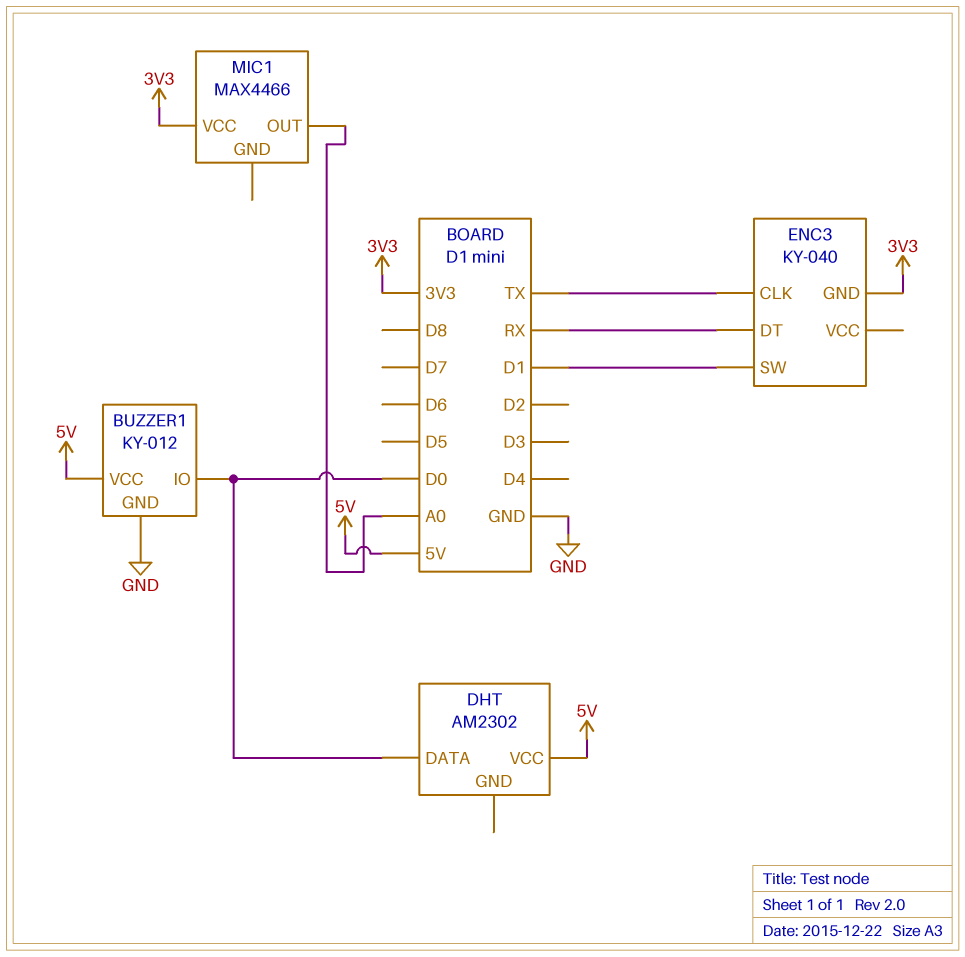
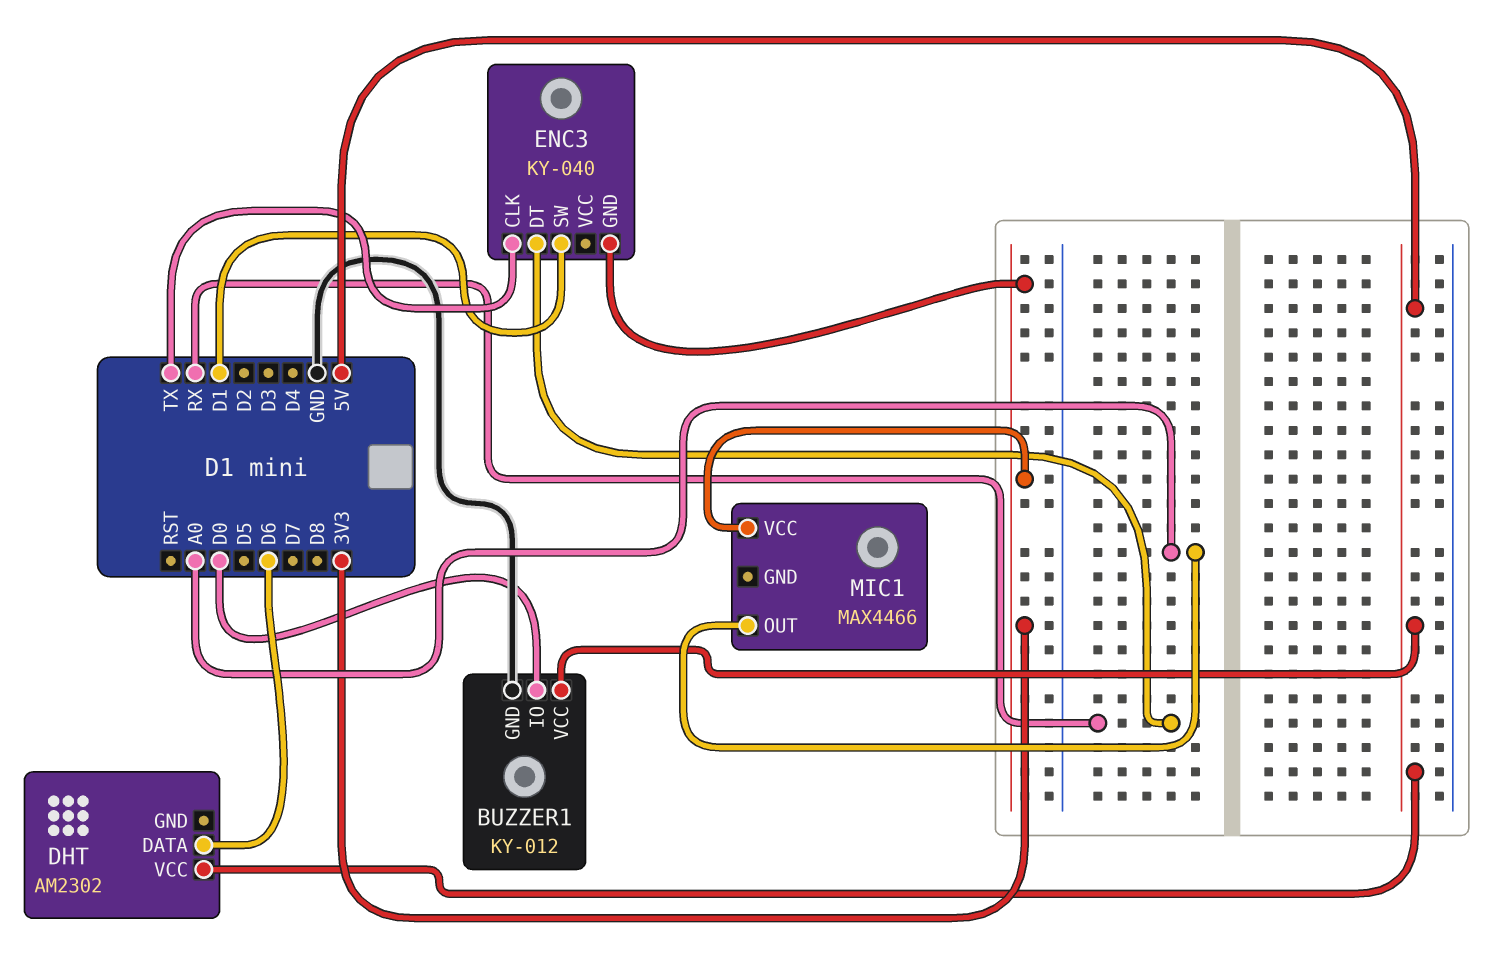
DHT pin DATA: D0 -> D6

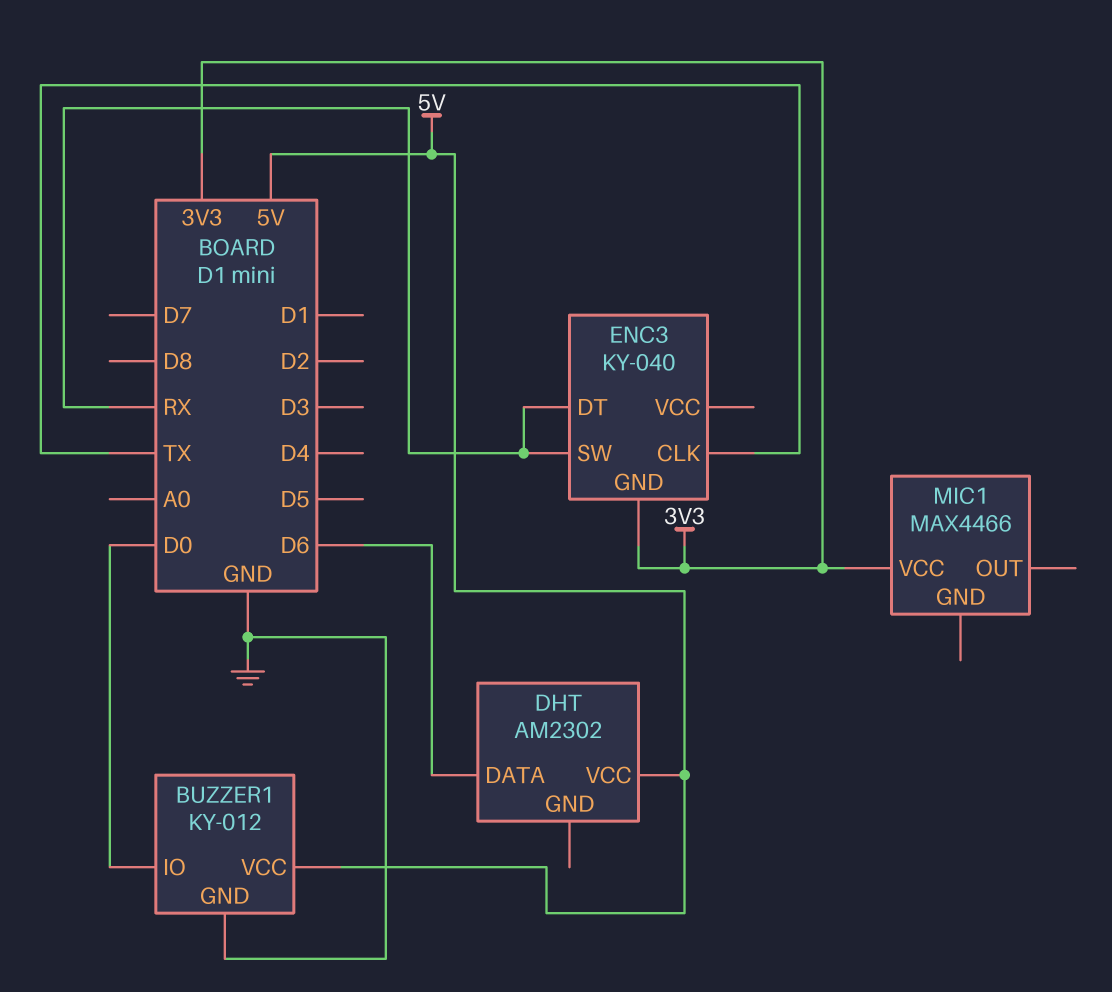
ENC3 pin SW: D1 -> RX
MIC1 pin OUT: A0 -> none

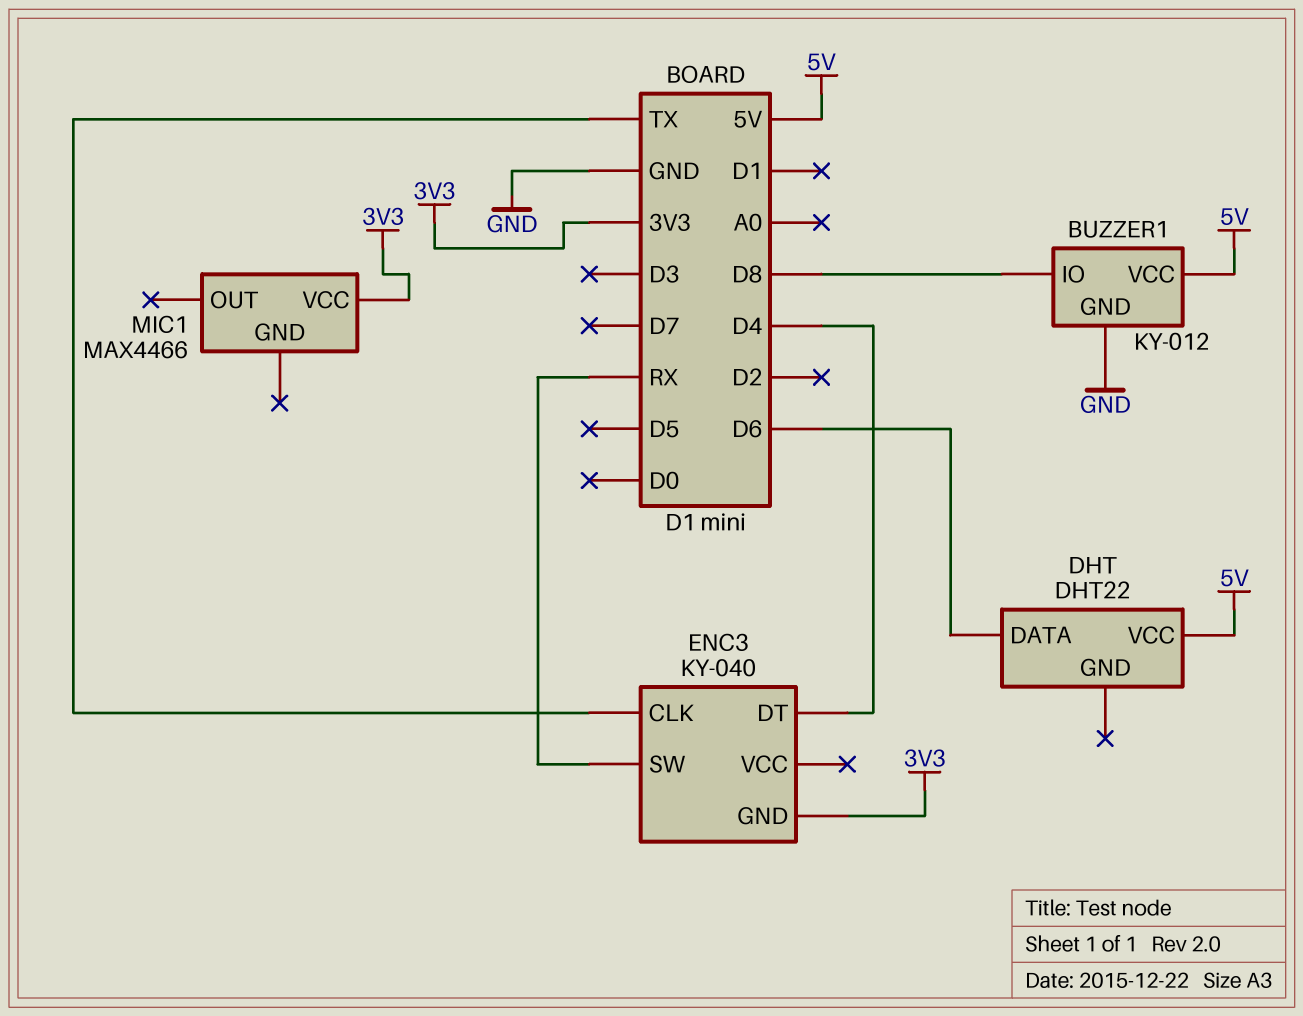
BUZZER1 pin IO: D0 -> D8
DHT: AM2302 -> DHT22
ENC3 pin DT: RX -> D4

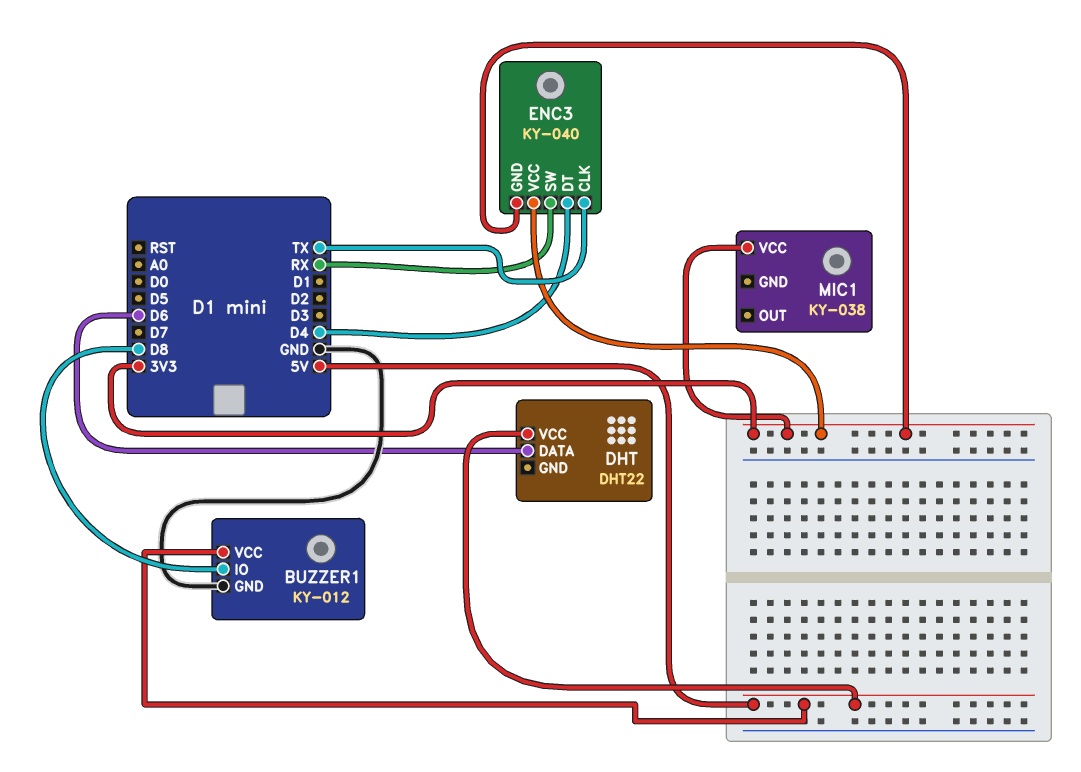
ENC3 pin VCC: none -> 3V3
MIC1: MAX4466 -> KY-038

